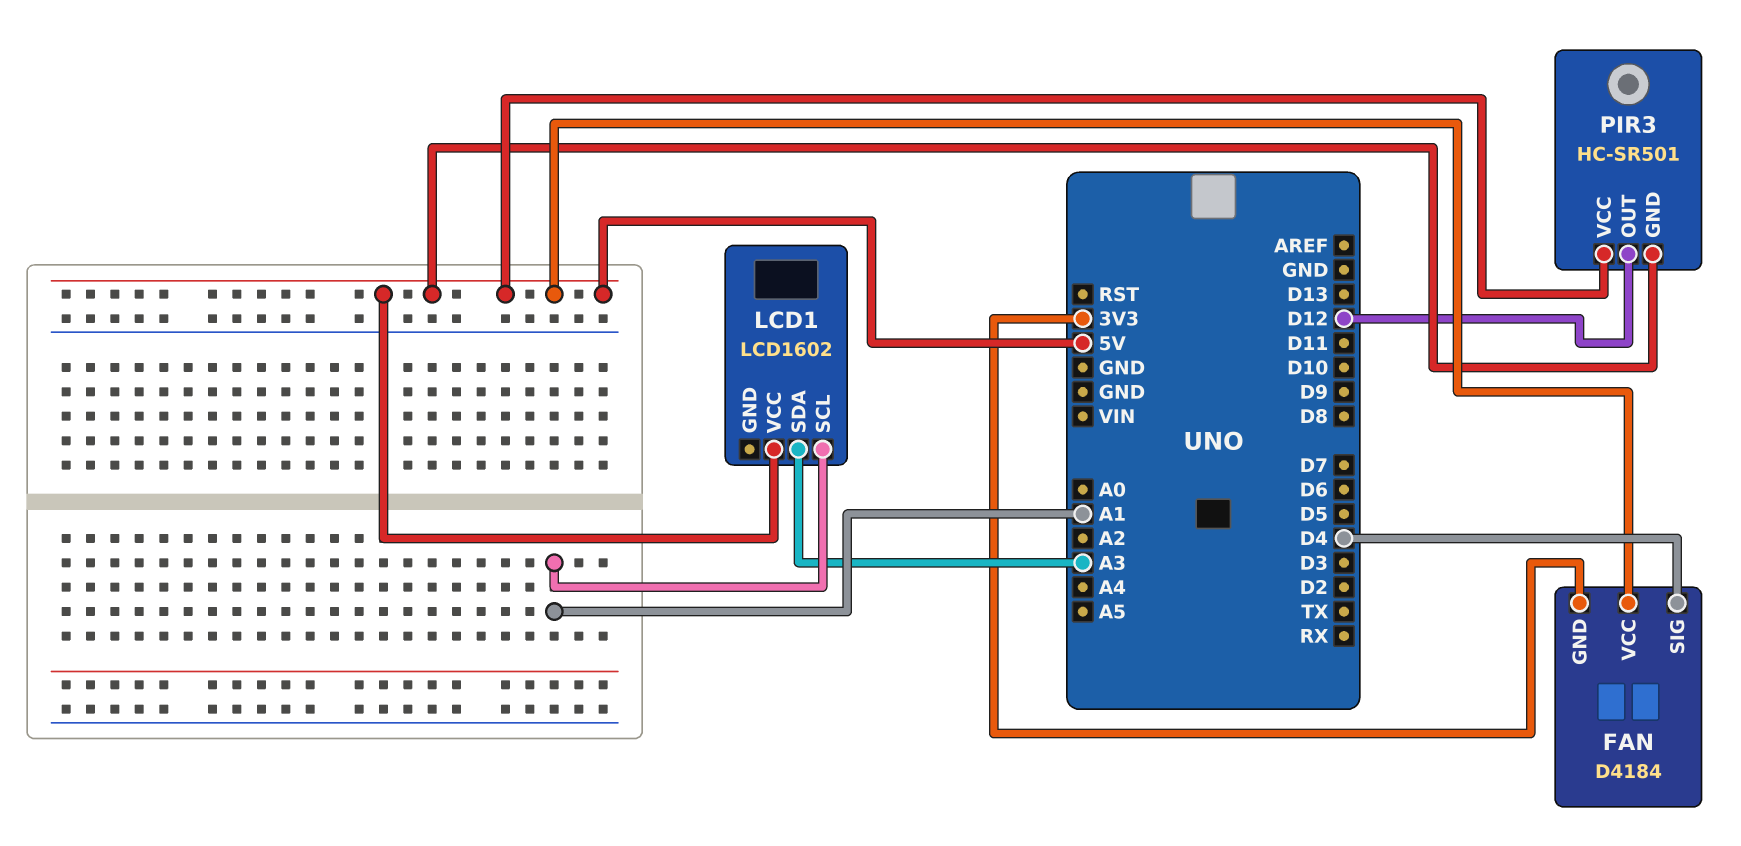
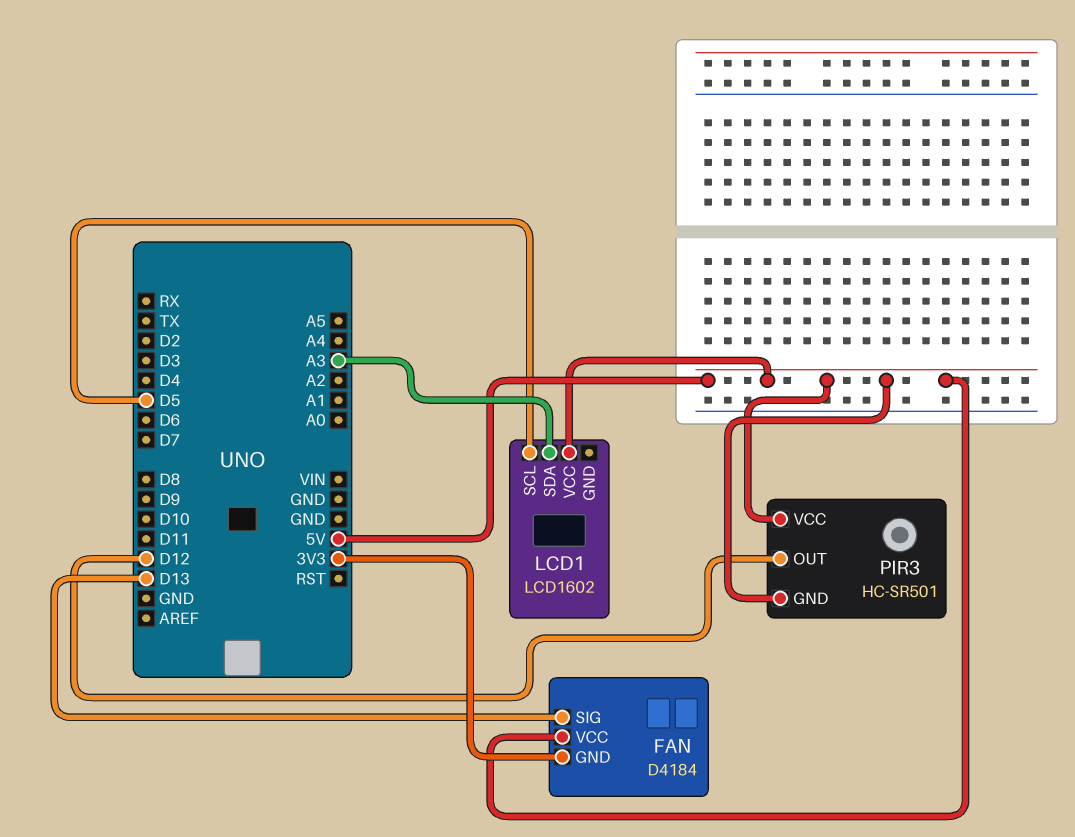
FAN pin SIG: D4 -> D13
LCD1 pin SCL: A1 -> D5

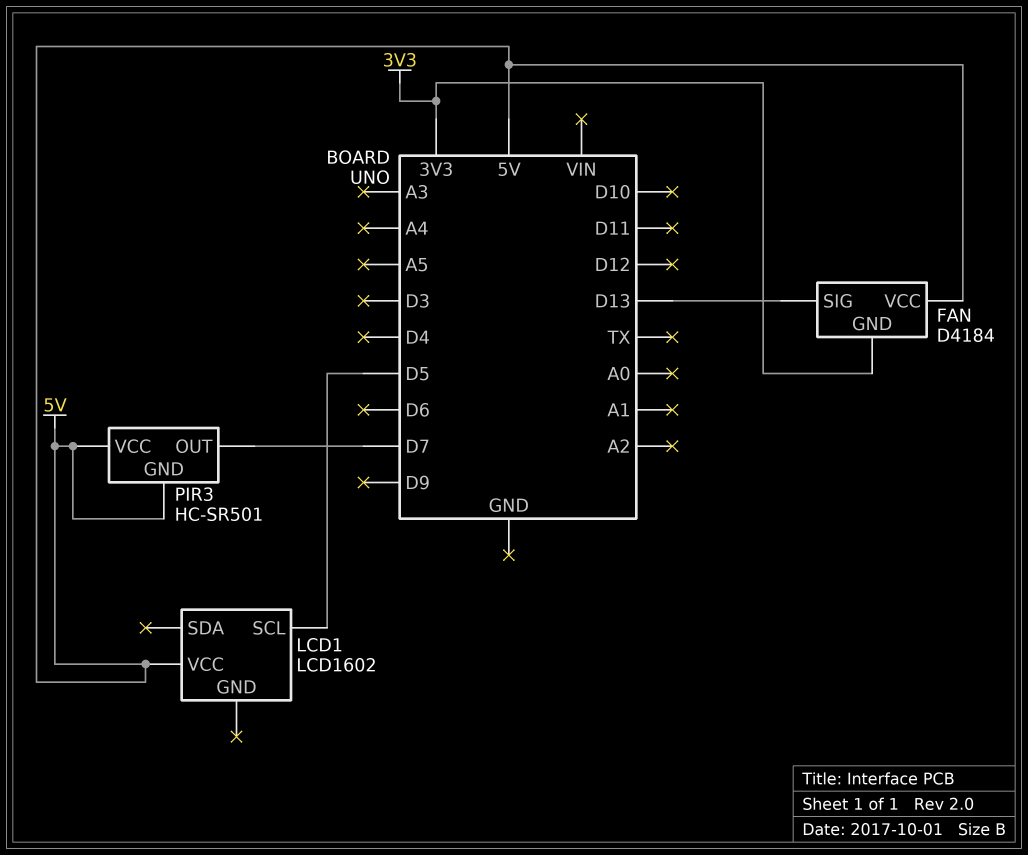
LCD1 pin SDA: A3 -> none
PIR3 pin OUT: D12 -> D7

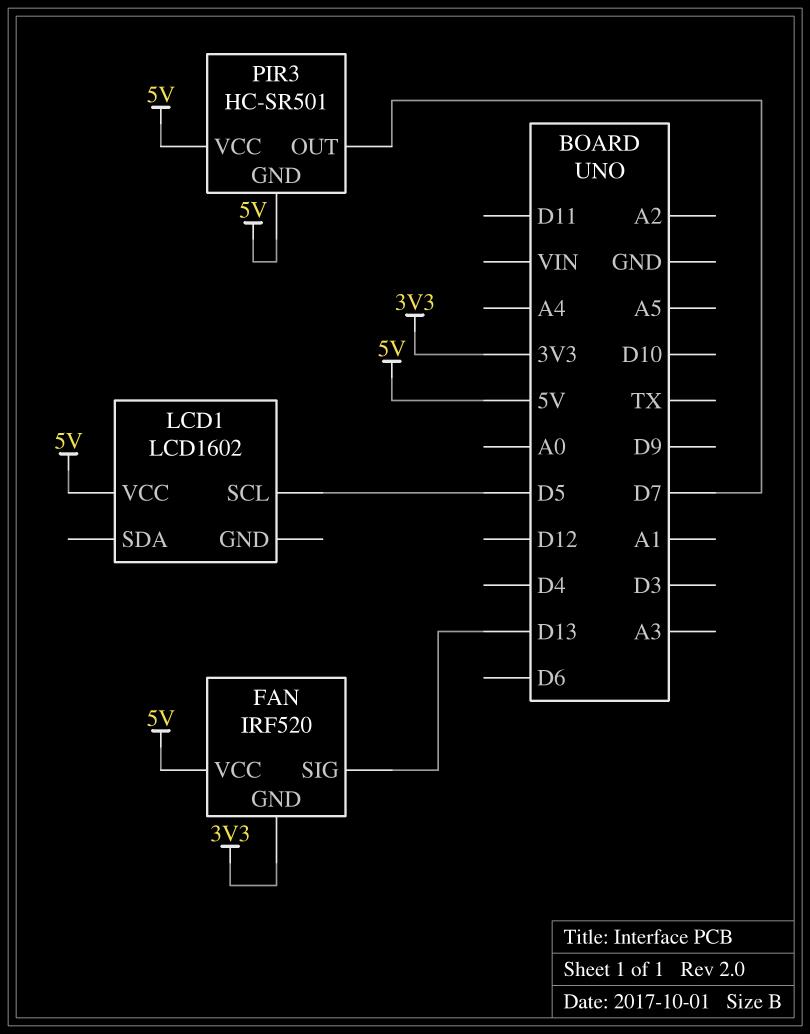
FAN: D4184 -> IRF520

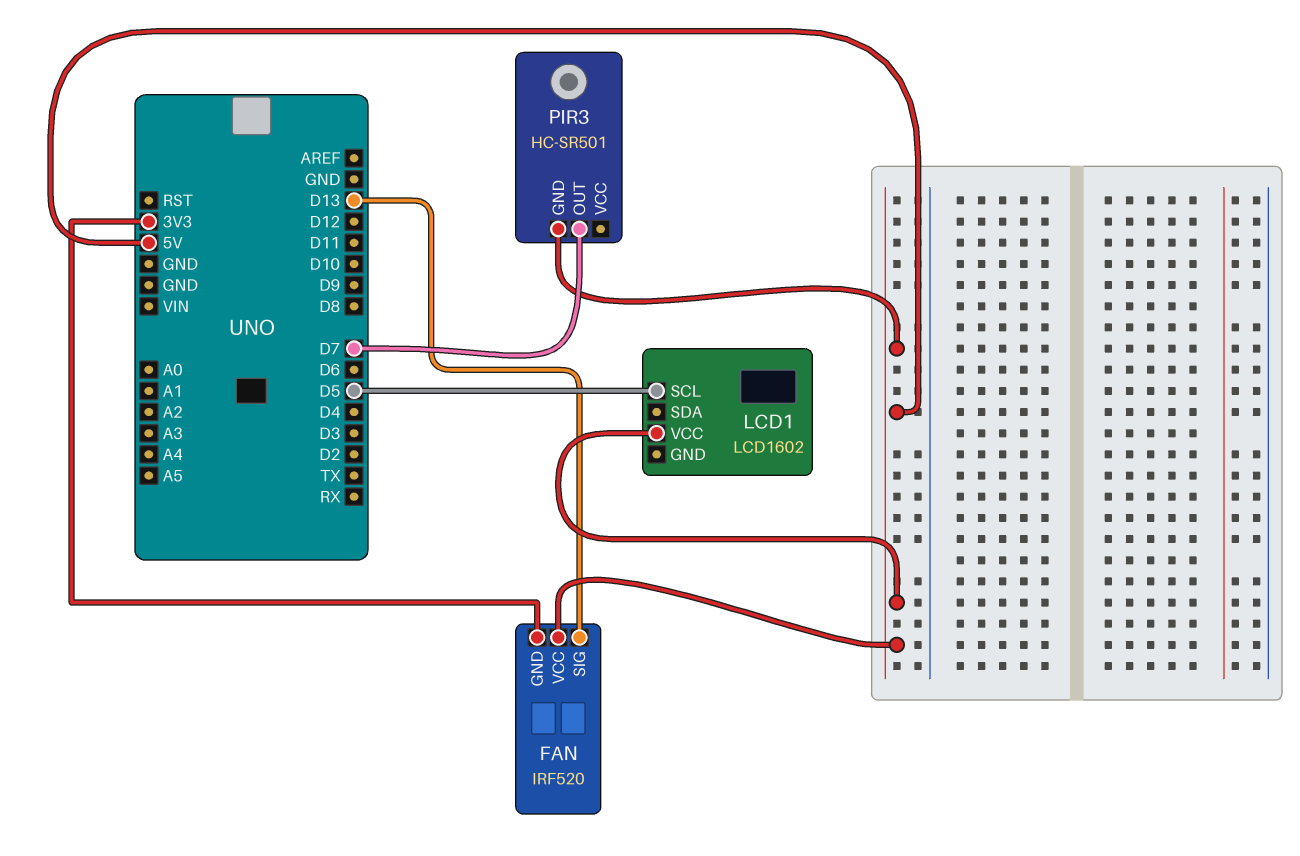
PIR3 pin VCC: 5V -> none

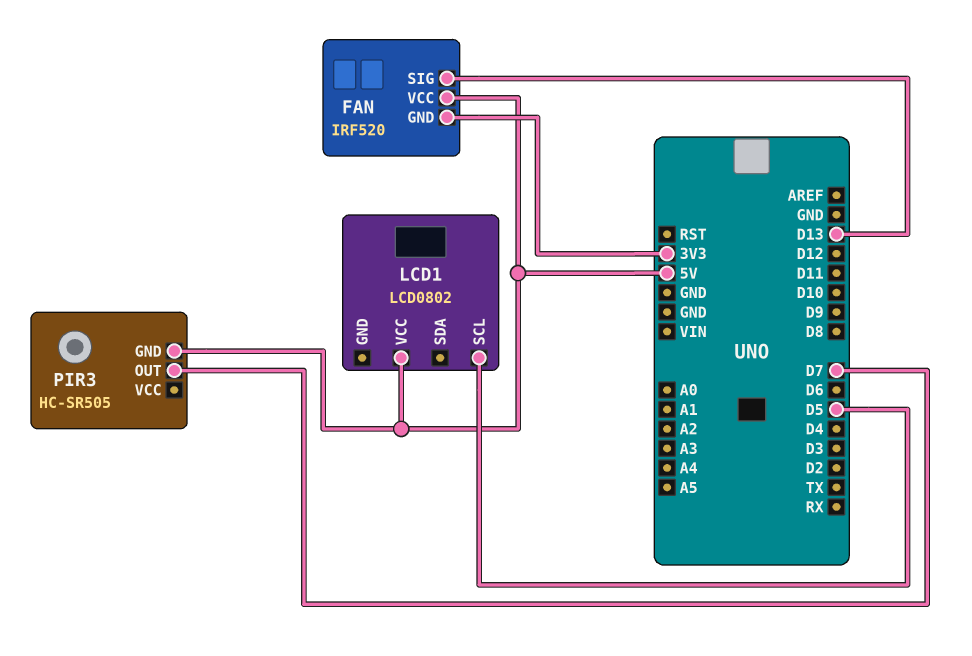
LCD1: LCD1602 -> LCD0802
PIR3: HC-SR501 -> HC-SR505

